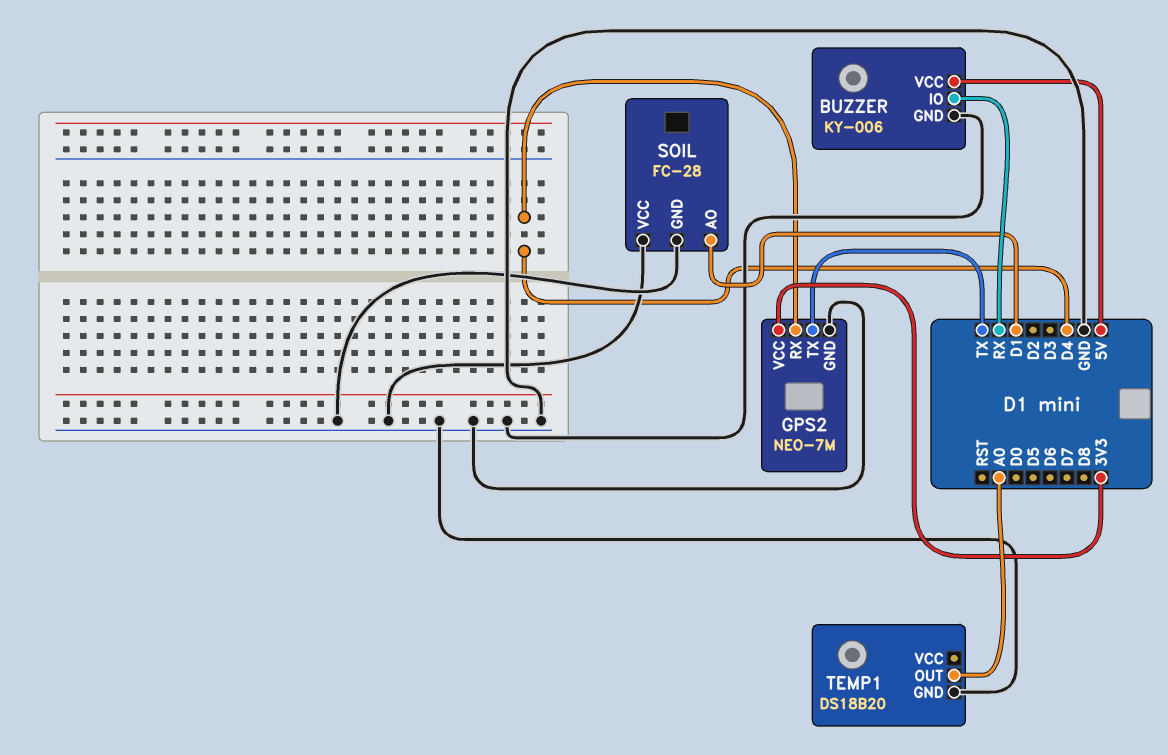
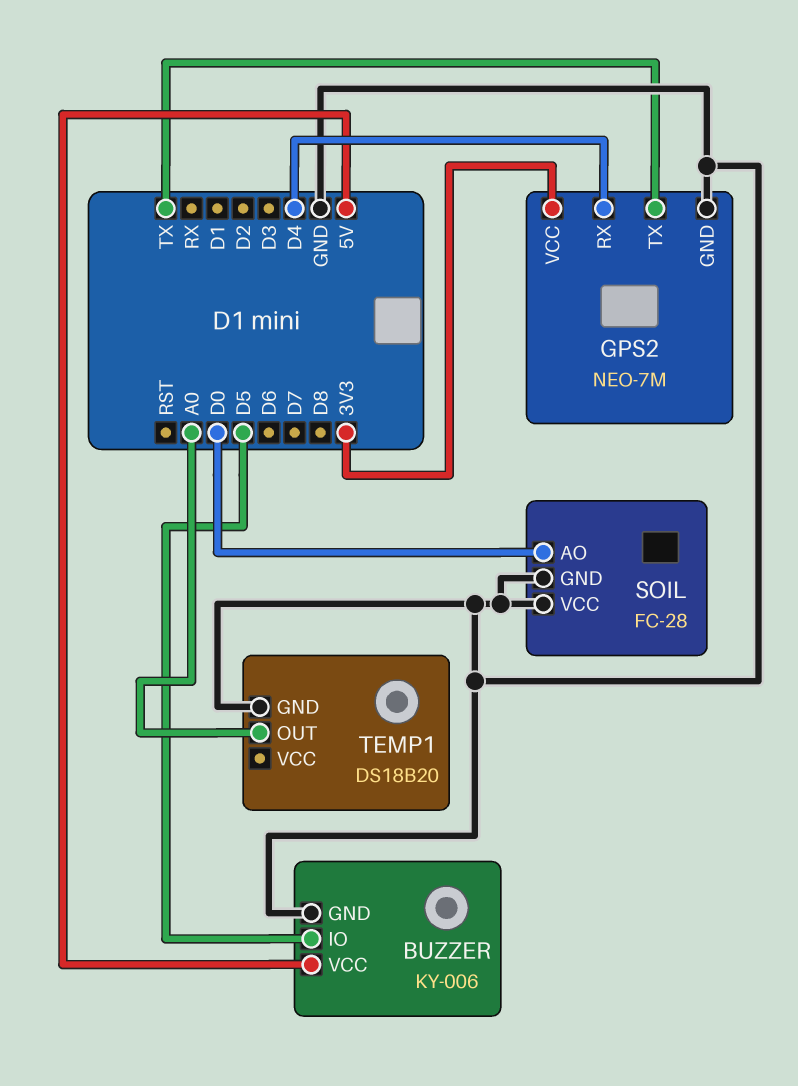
BUZZER pin IO: RX -> D5
SOIL pin AO: D1 -> D0

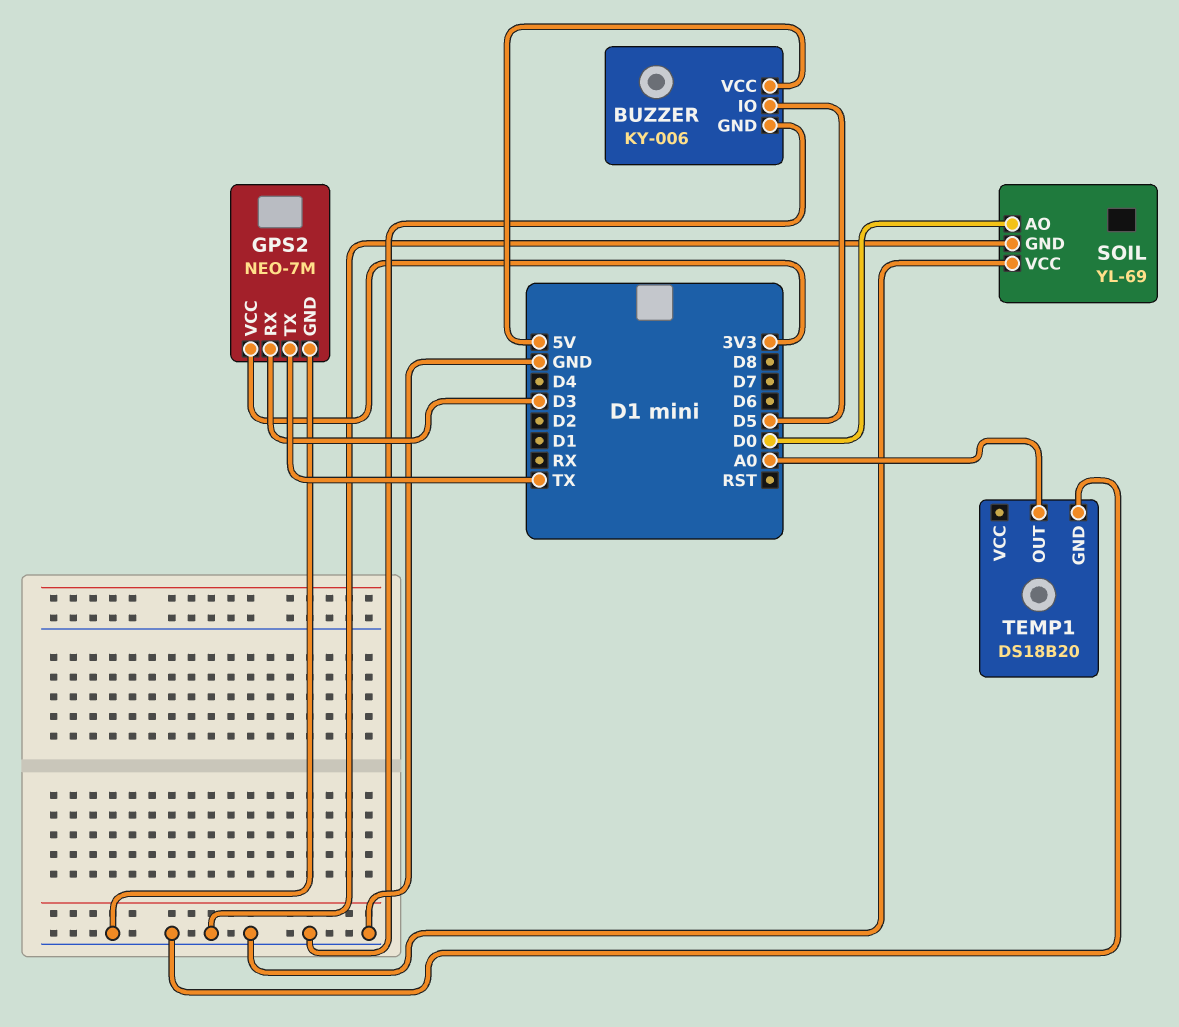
GPS2 pin RX: D4 -> D3
SOIL: FC-28 -> YL-69

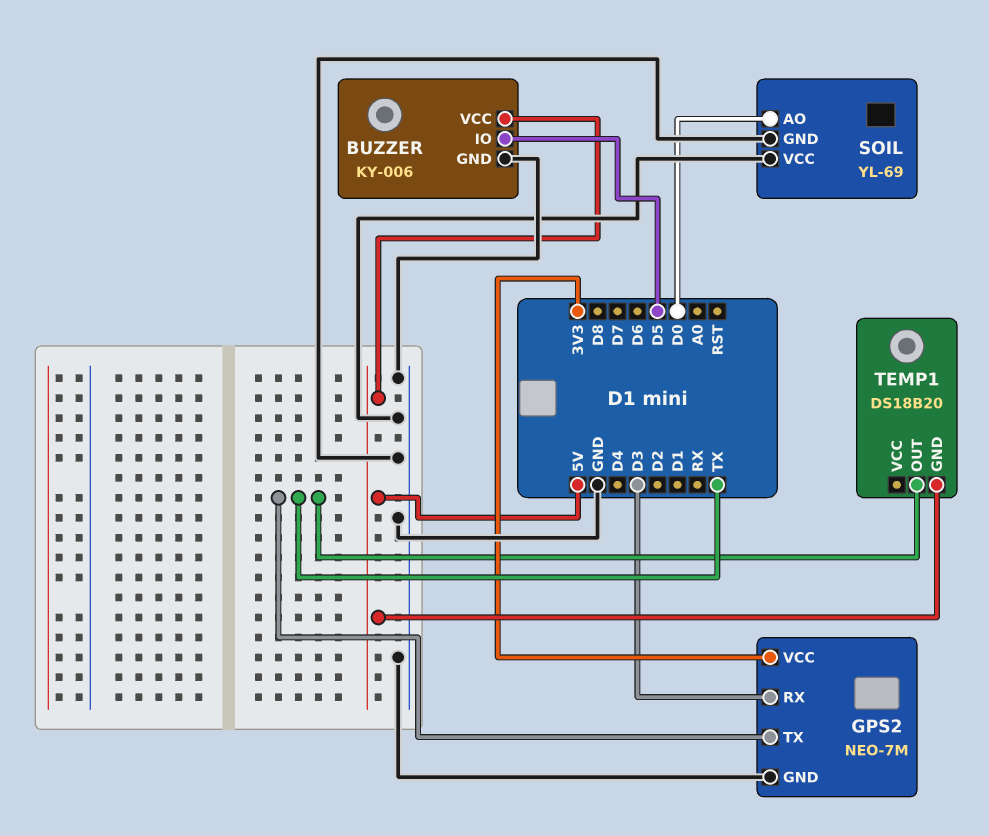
TEMP1 pin GND: GND -> 5V
TEMP1 pin OUT: A0 -> TX

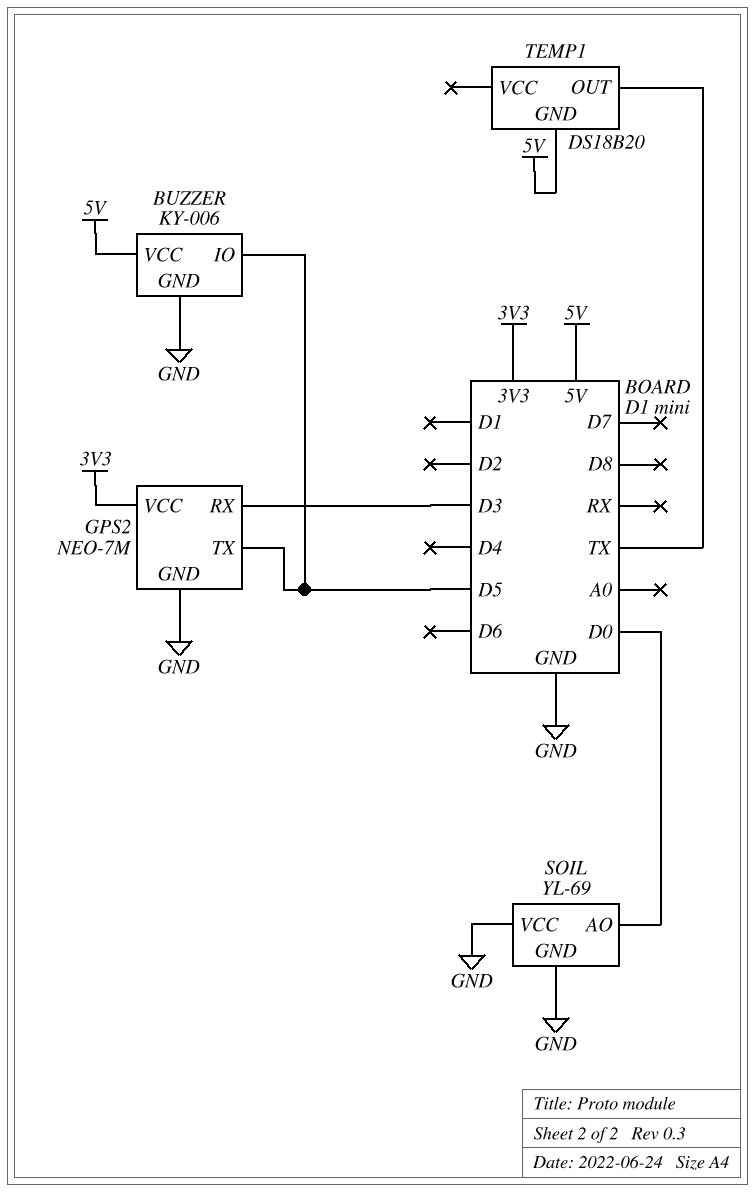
GPS2 pin TX: TX -> D5

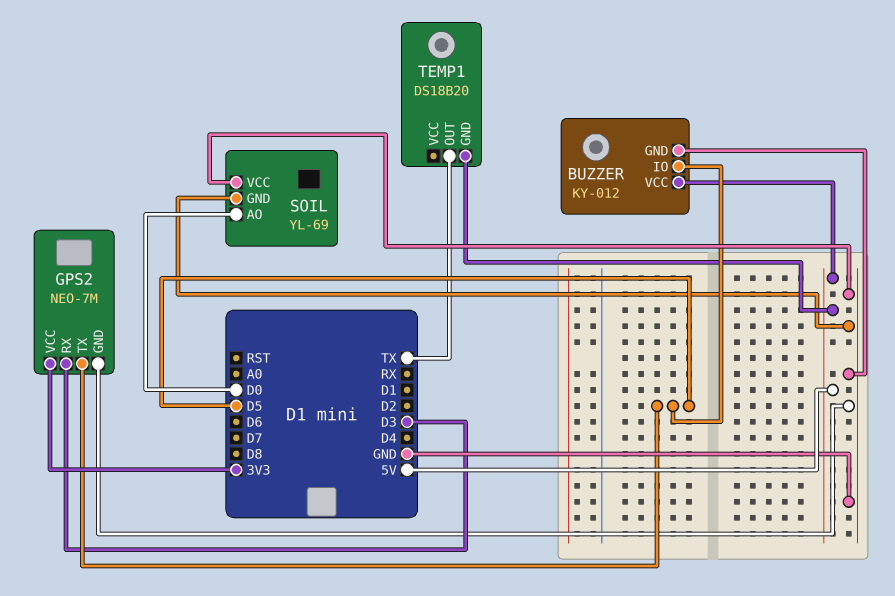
BUZZER: KY-006 -> KY-012

